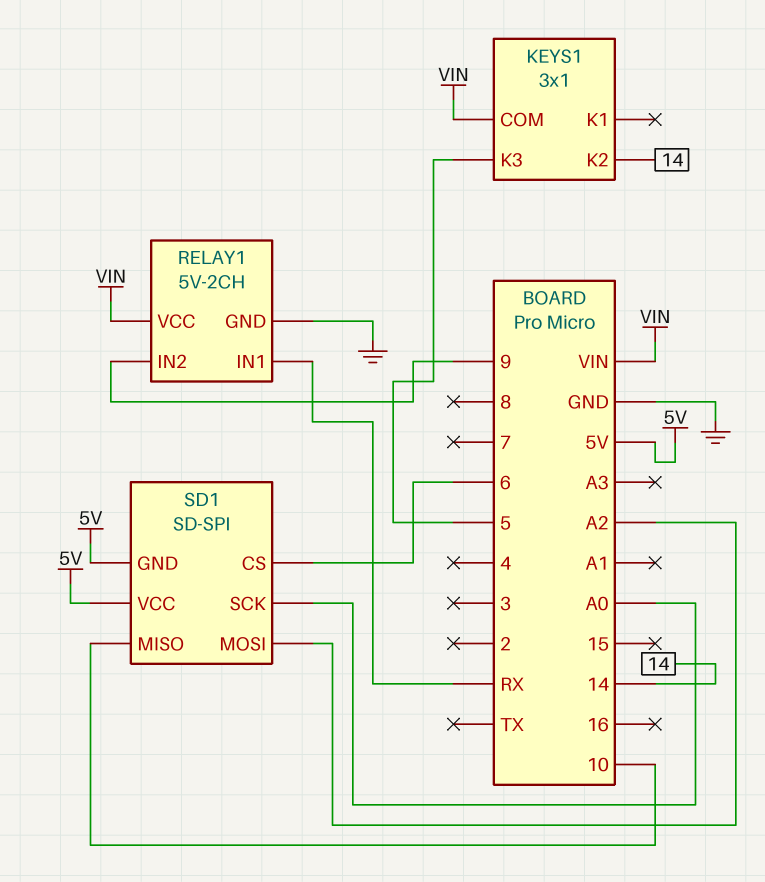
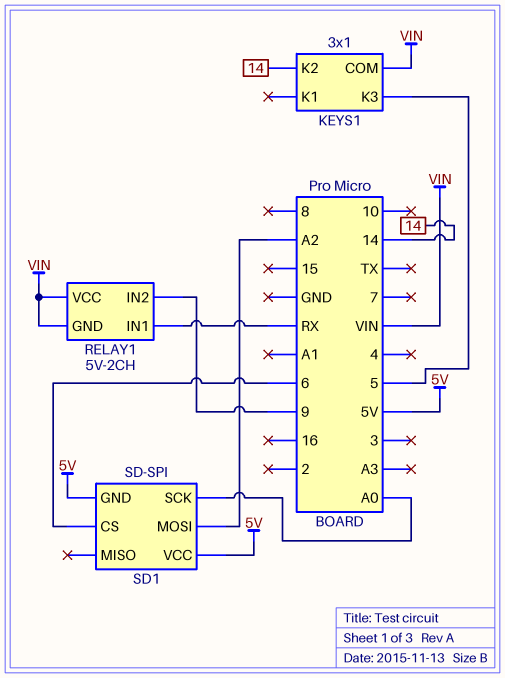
RELAY1 pin GND: GND -> VIN
SD1 pin MISO: 10 -> none

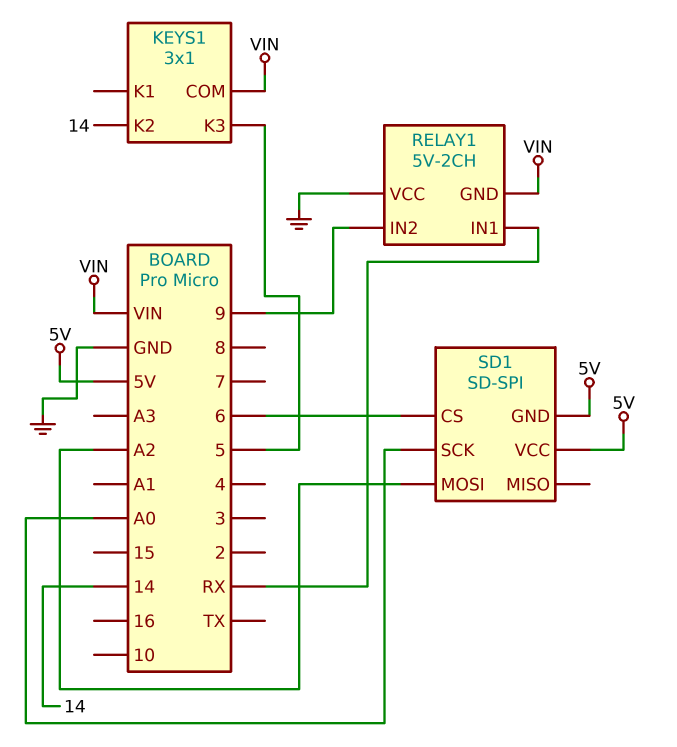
RELAY1 pin VCC: VIN -> GND

